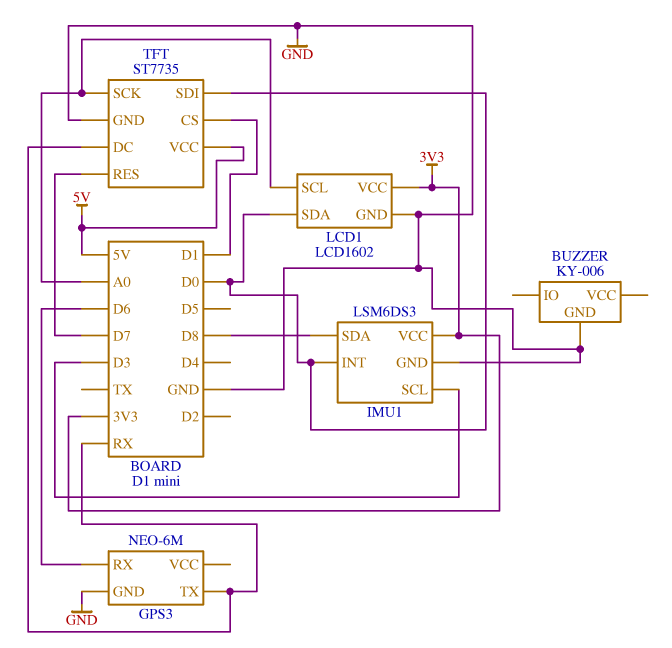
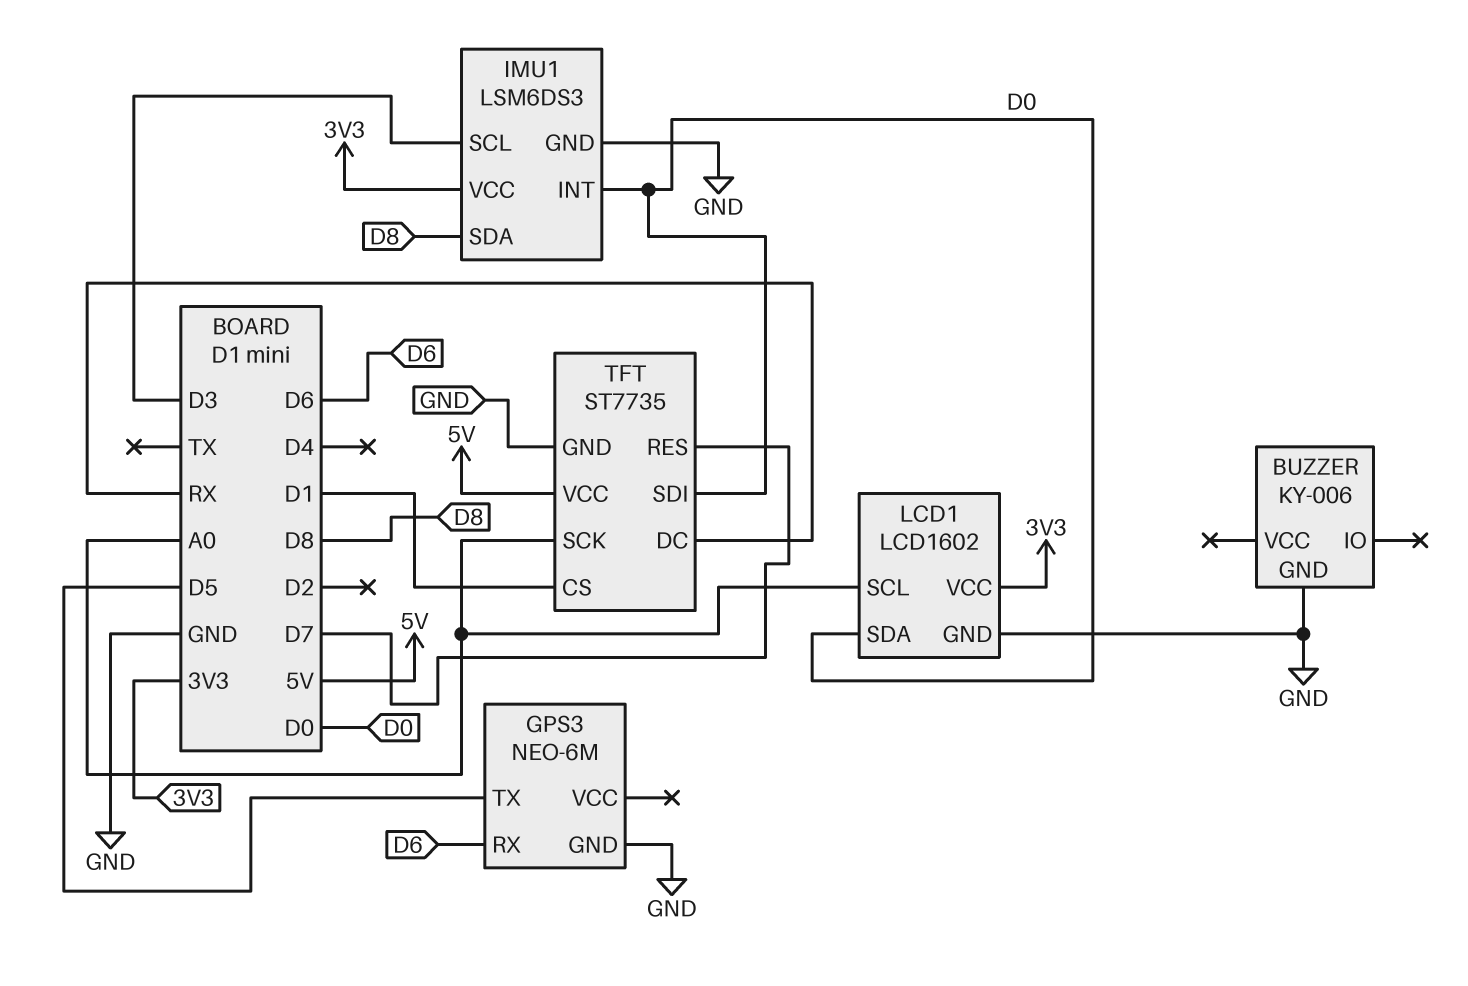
GPS3 pin TX: RX -> D5

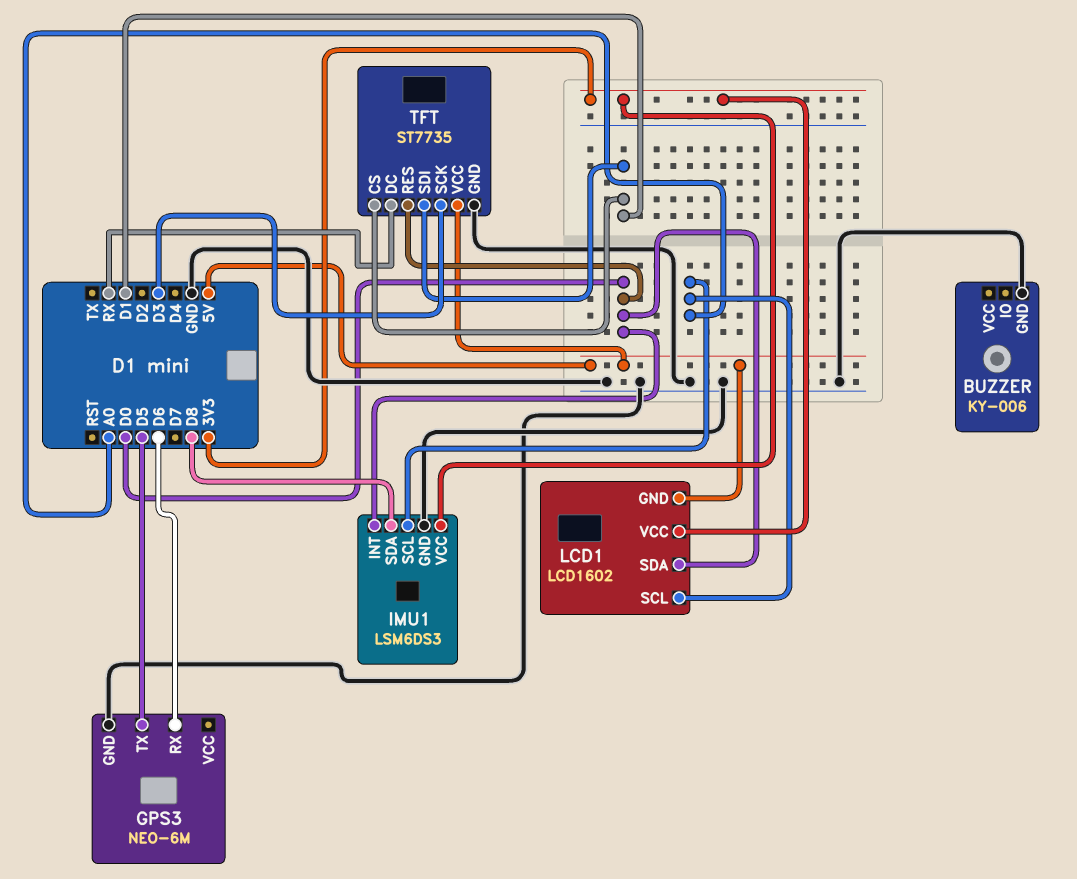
IMU1 pin SCL: D3 -> A0
LCD1 pin GND: GND -> 5V
TFT pin RES: D7 -> D0
TFT pin SCK: A0 -> D3
TFT pin SDI: D0 -> D1

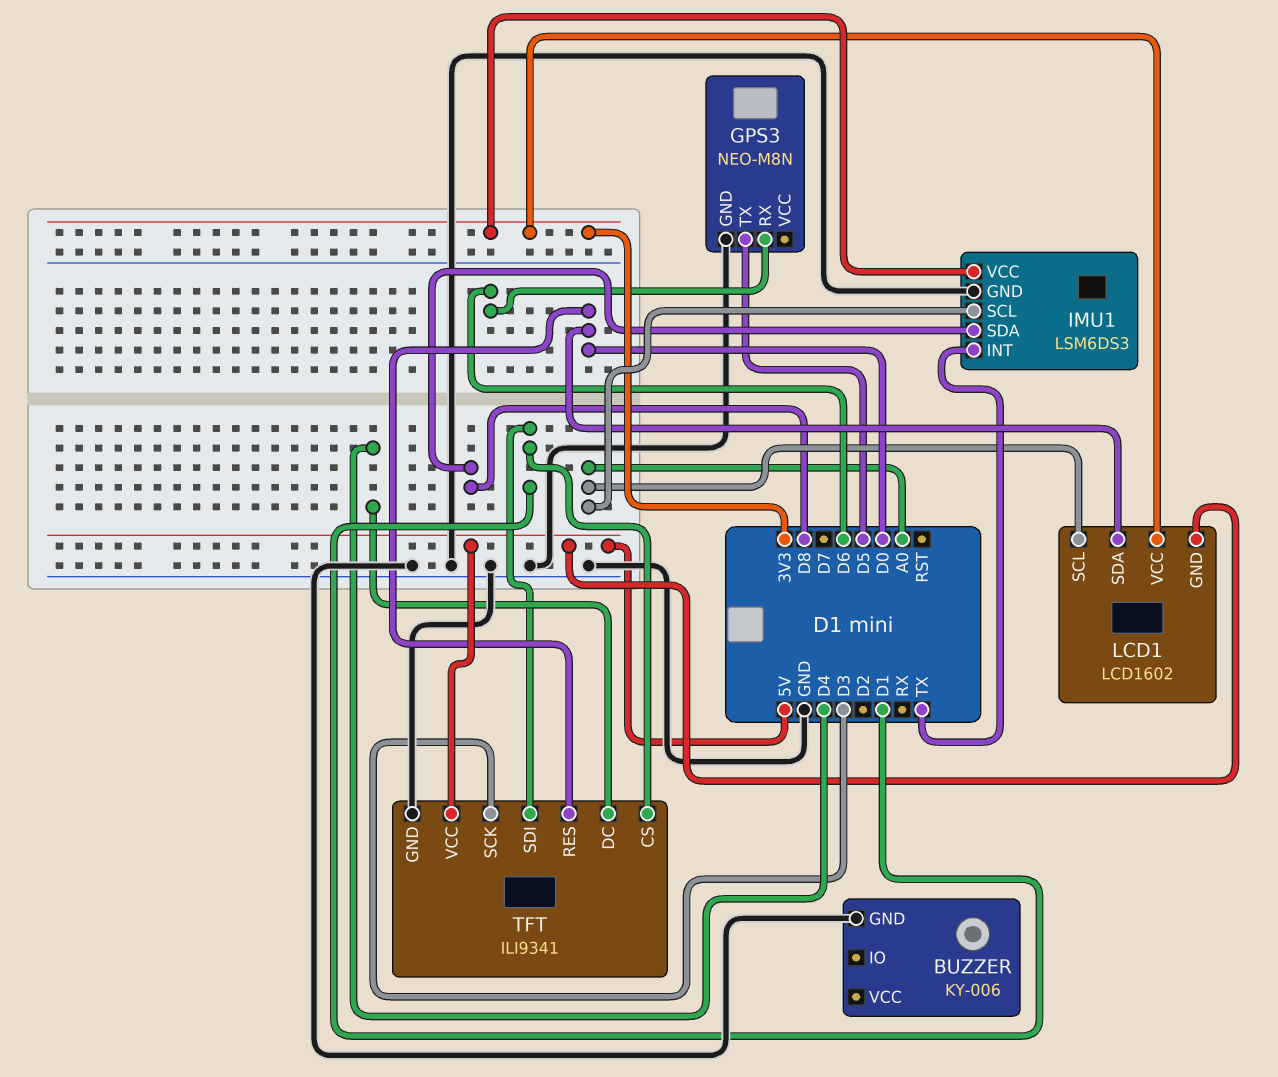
GPS3: NEO-6M -> NEO-M8N
IMU1 pin INT: D0 -> TX
TFT: ST7735 -> ILI9341
TFT pin DC: RX -> D4

